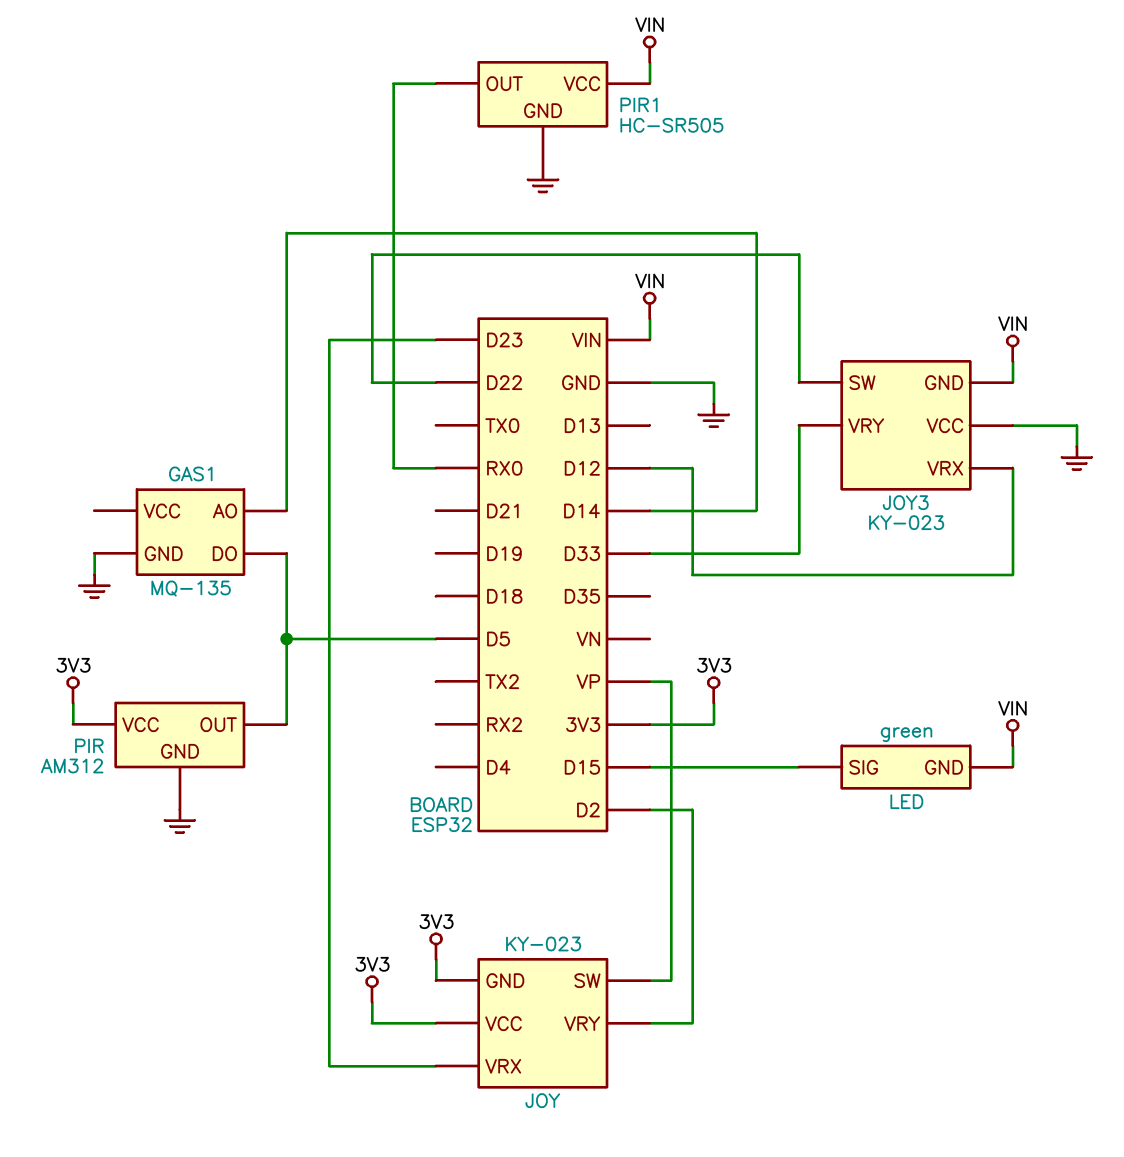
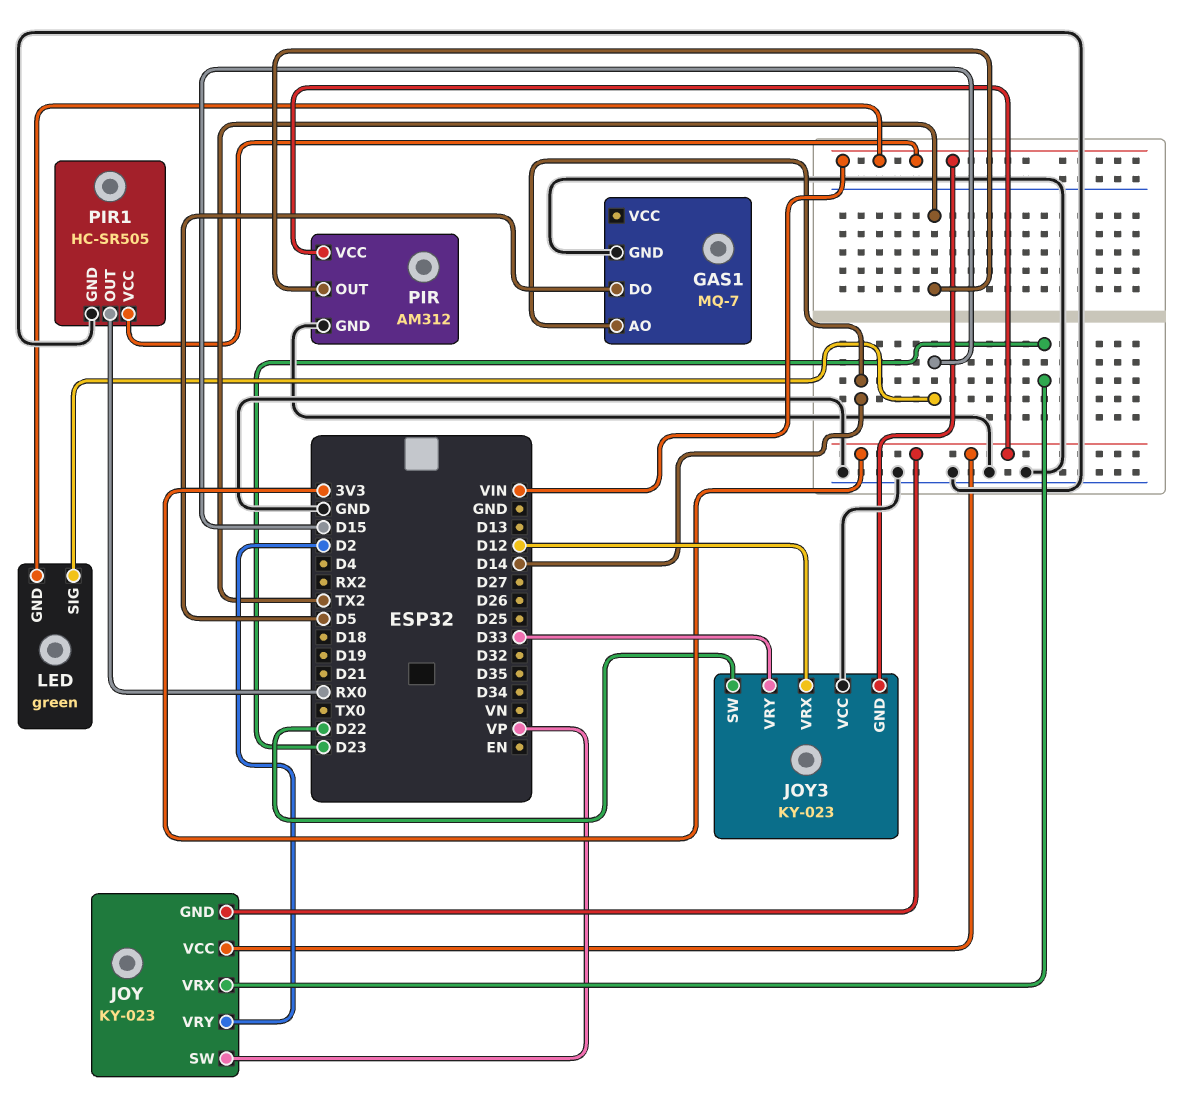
GAS1: MQ-135 -> MQ-7
PIR pin OUT: D5 -> TX2

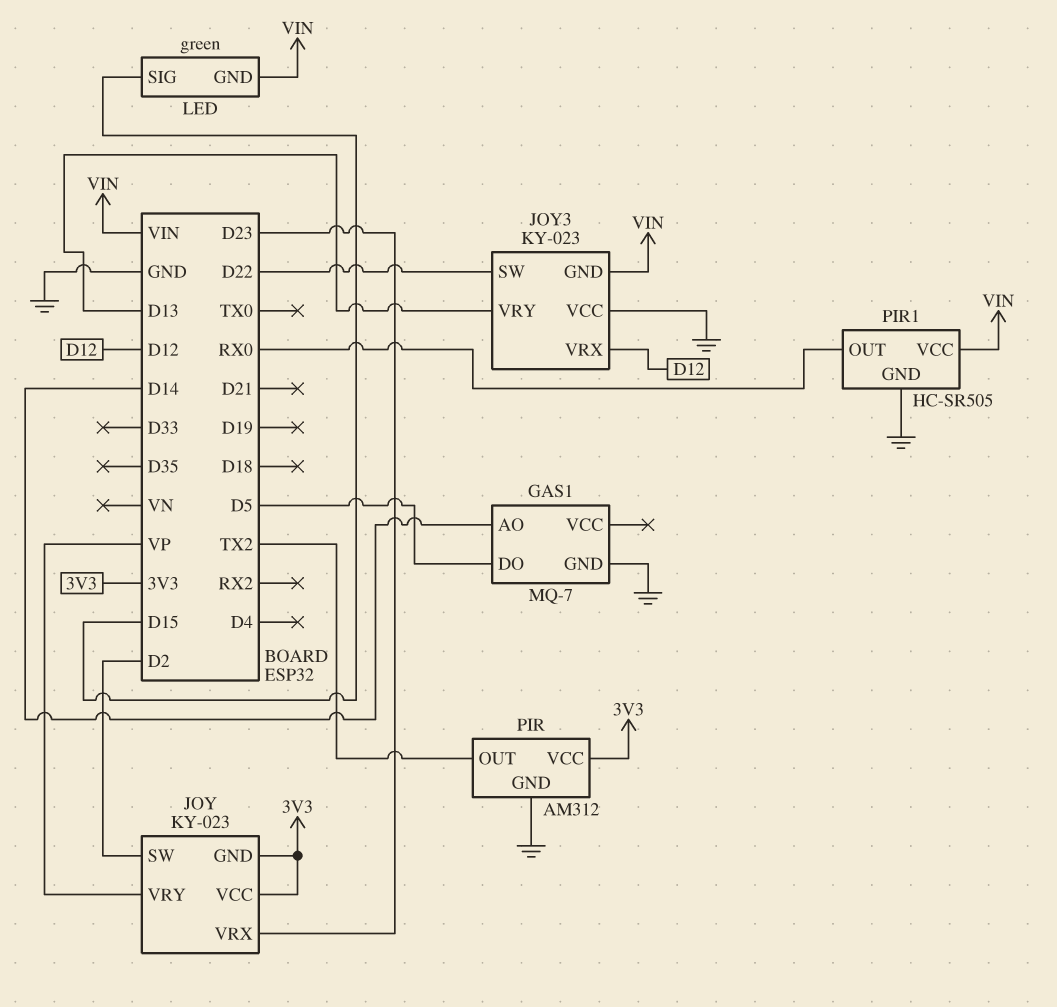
JOY pin SW: VP -> D2
JOY pin VRY: D2 -> VP
JOY3 pin VRY: D33 -> D13

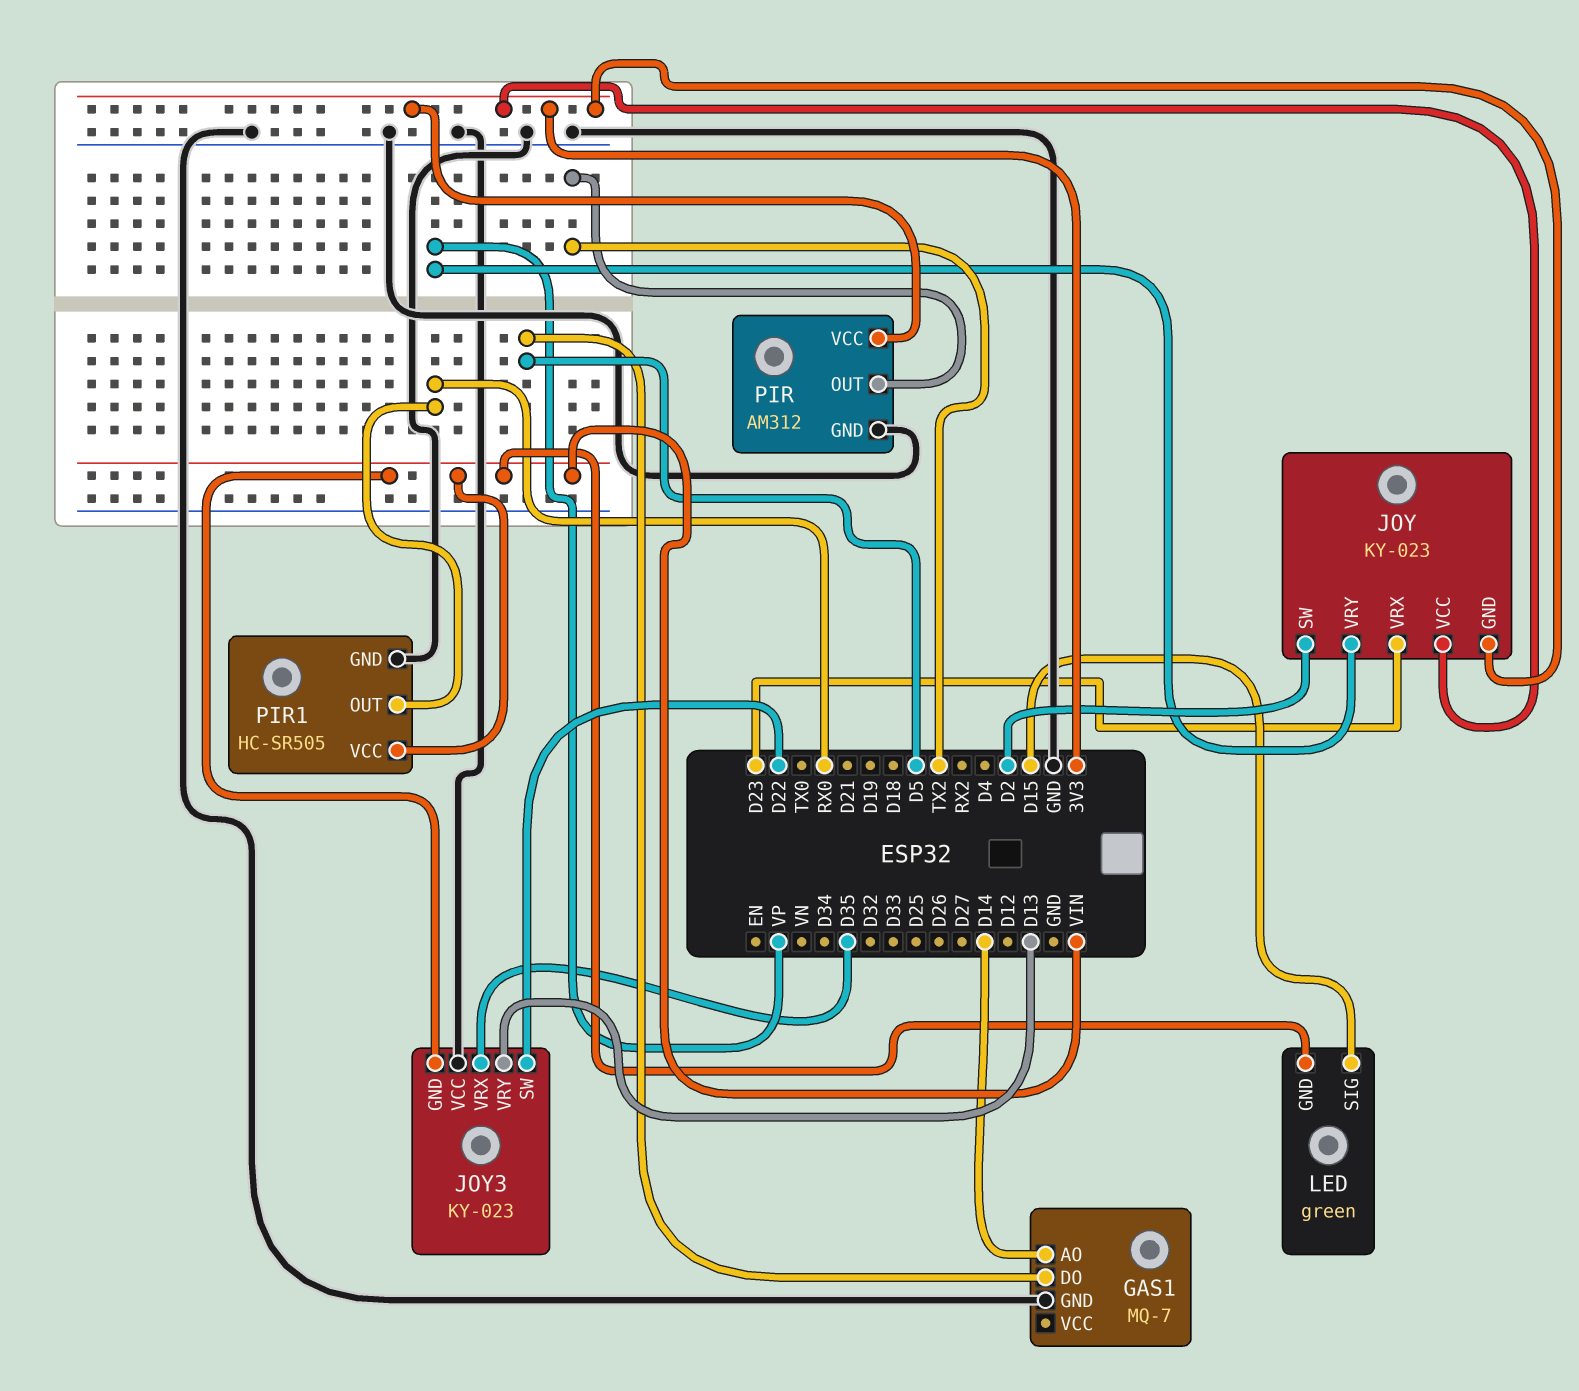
JOY3 pin VRX: D12 -> D35

